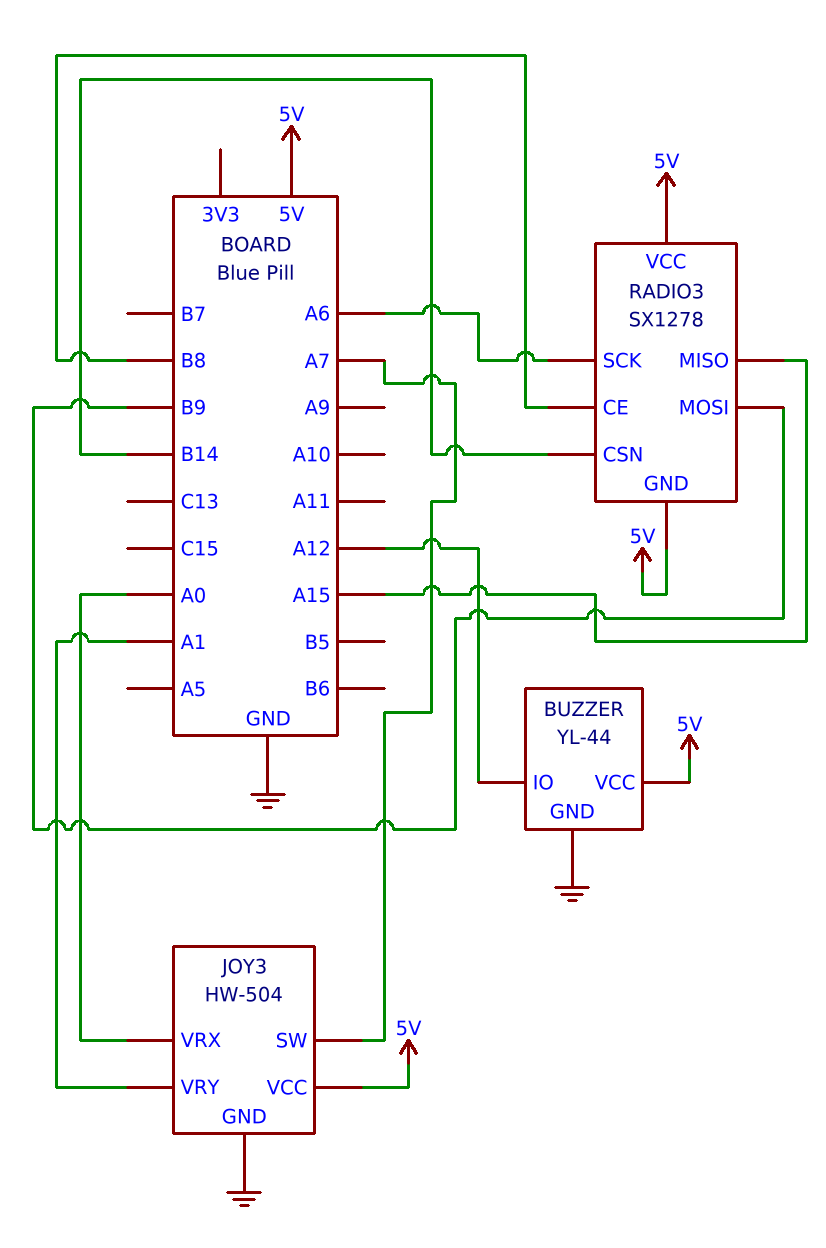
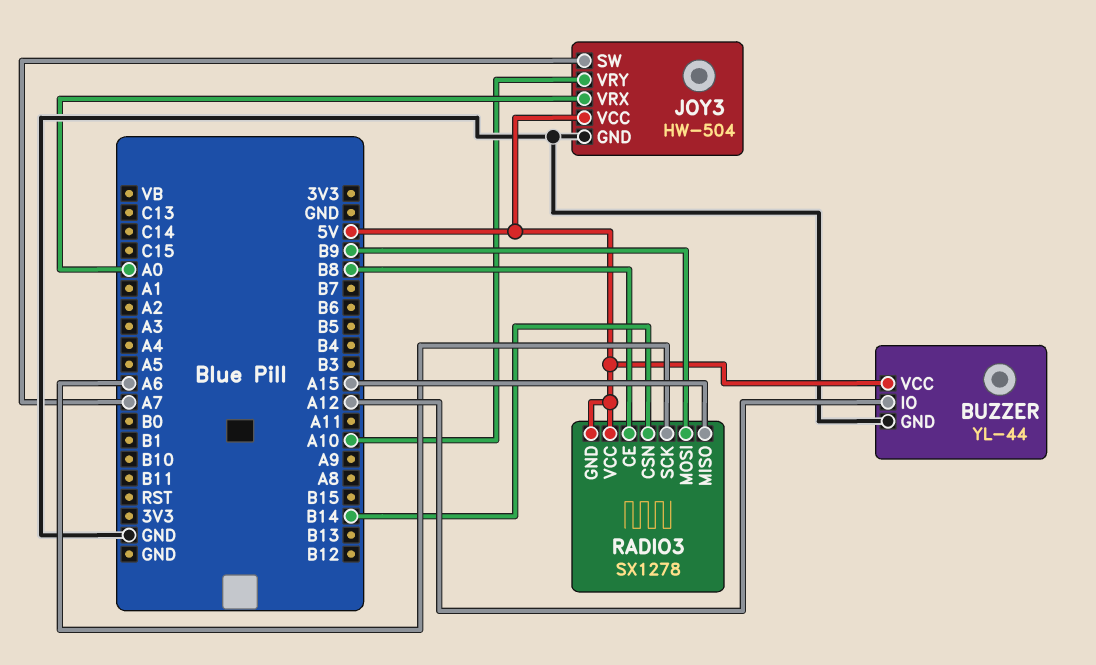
JOY3 pin VRY: A1 -> A10

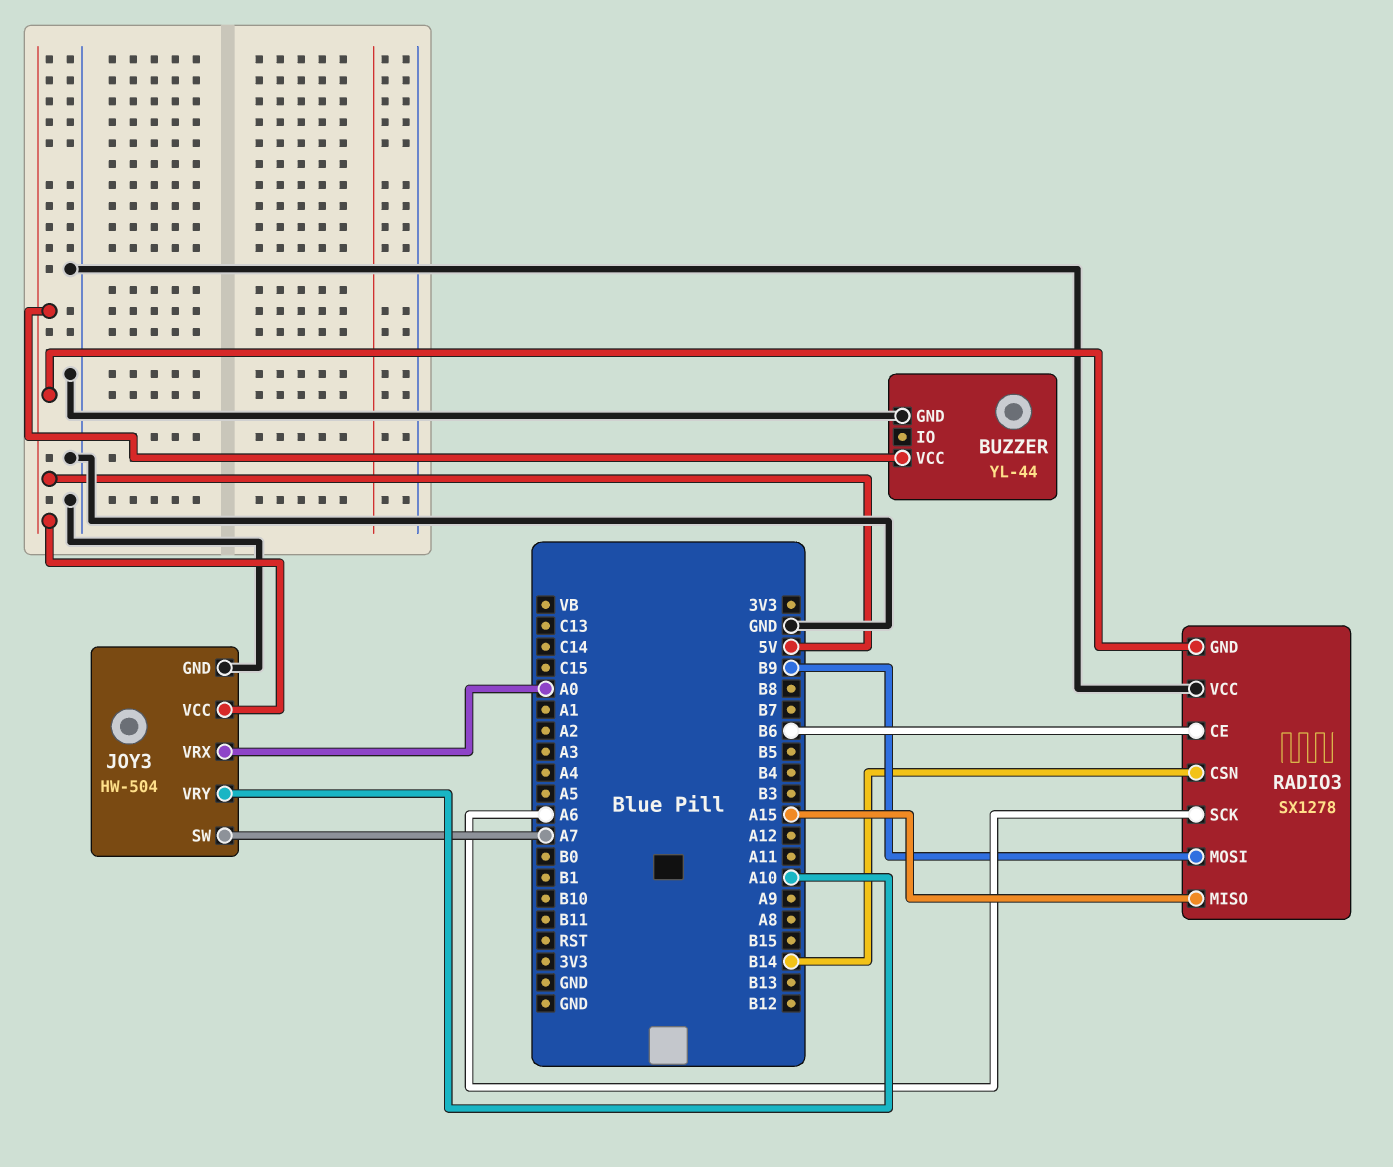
BUZZER pin IO: A12 -> none
RADIO3 pin CE: B8 -> B6
RADIO3 pin VCC: 5V -> GND

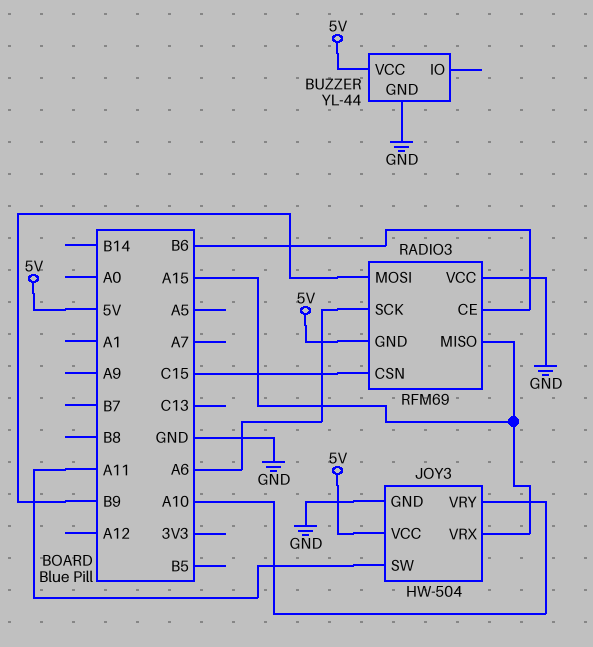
JOY3 pin SW: A7 -> A11
JOY3 pin VRX: A0 -> A15
RADIO3: SX1278 -> RFM69
RADIO3 pin CSN: B14 -> C15

